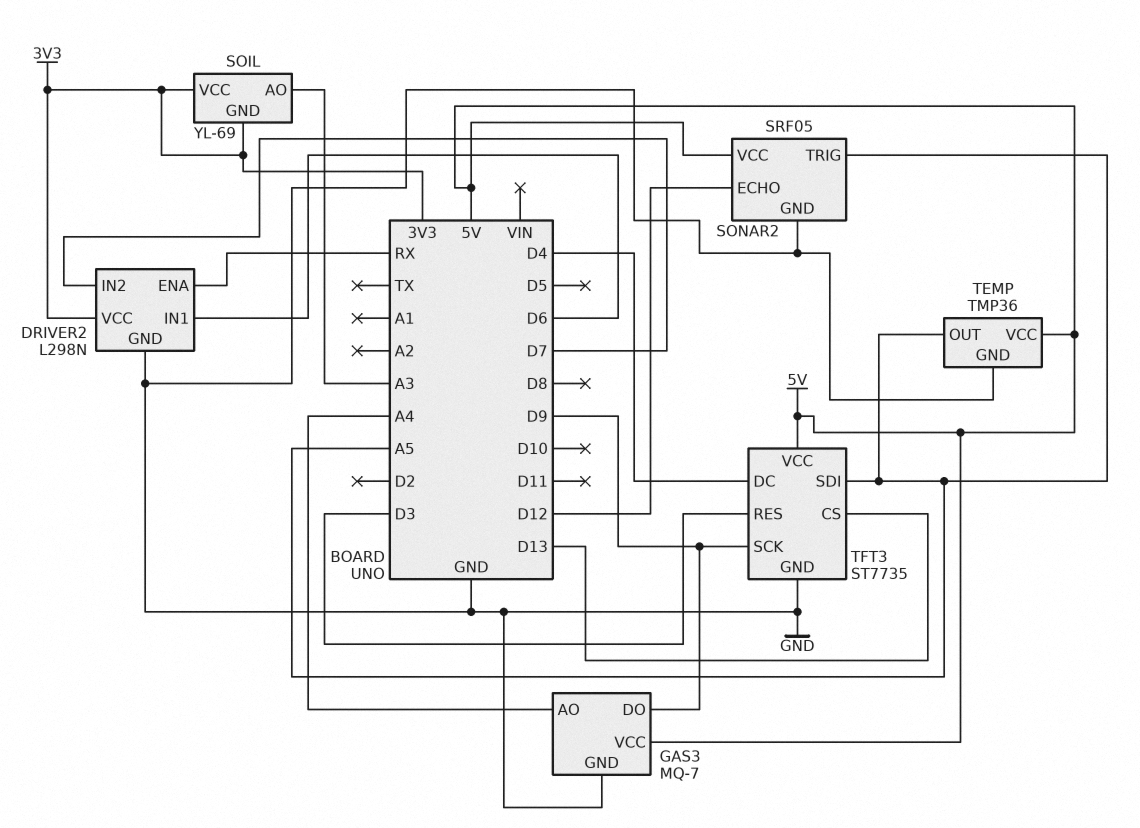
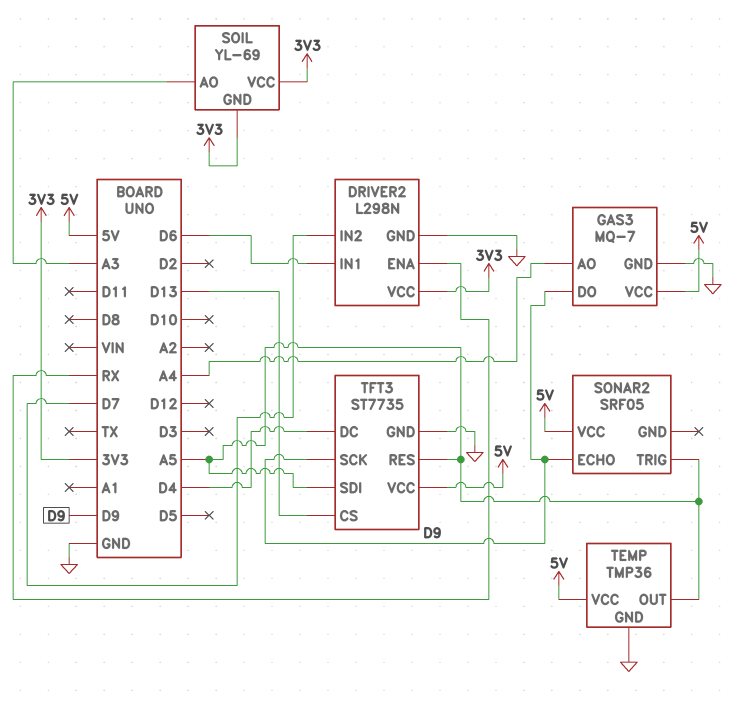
SONAR2 pin ECHO: D12 -> D9
SONAR2 pin GND: GND -> none
TFT3 pin RES: D3 -> A5

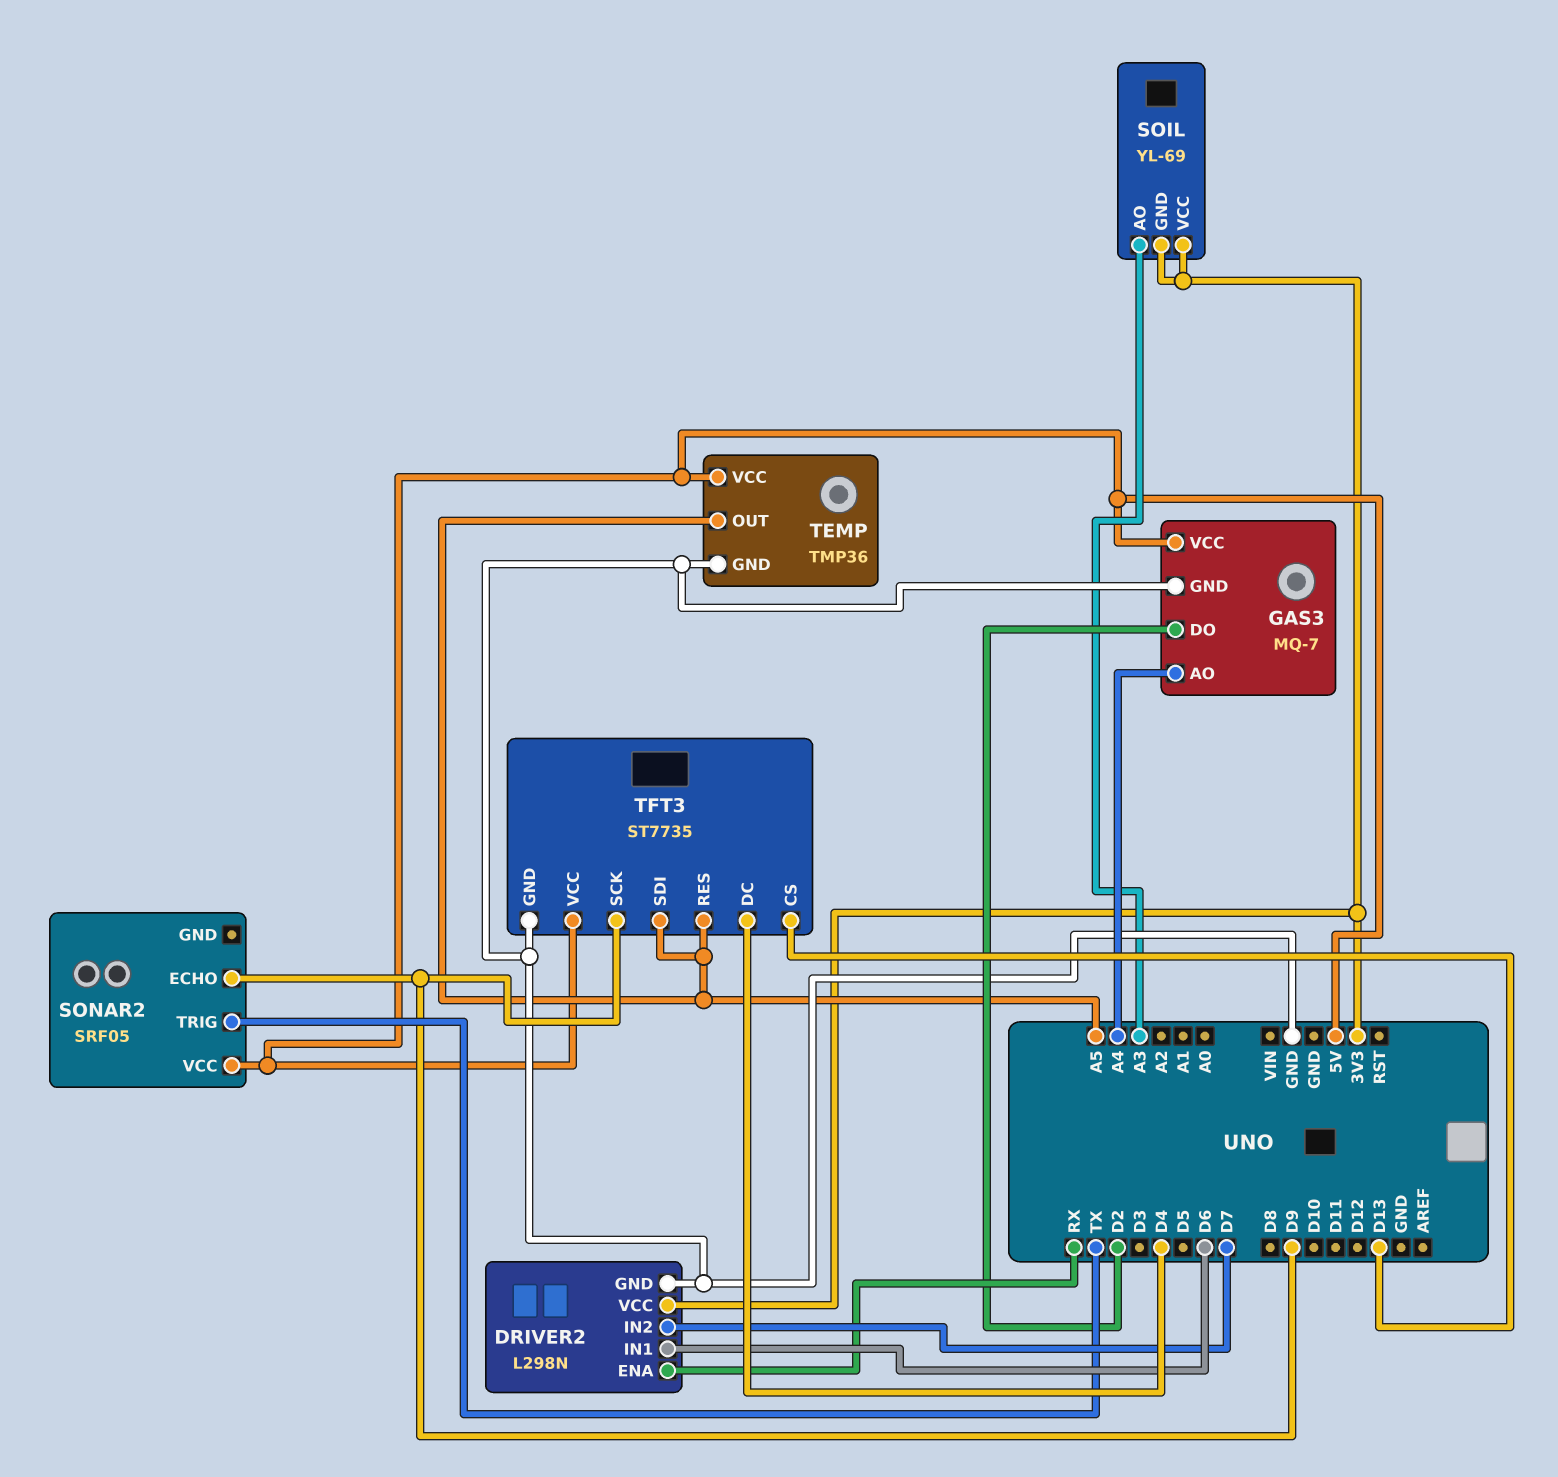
GAS3 pin DO: D9 -> D2
SONAR2 pin TRIG: A5 -> TX

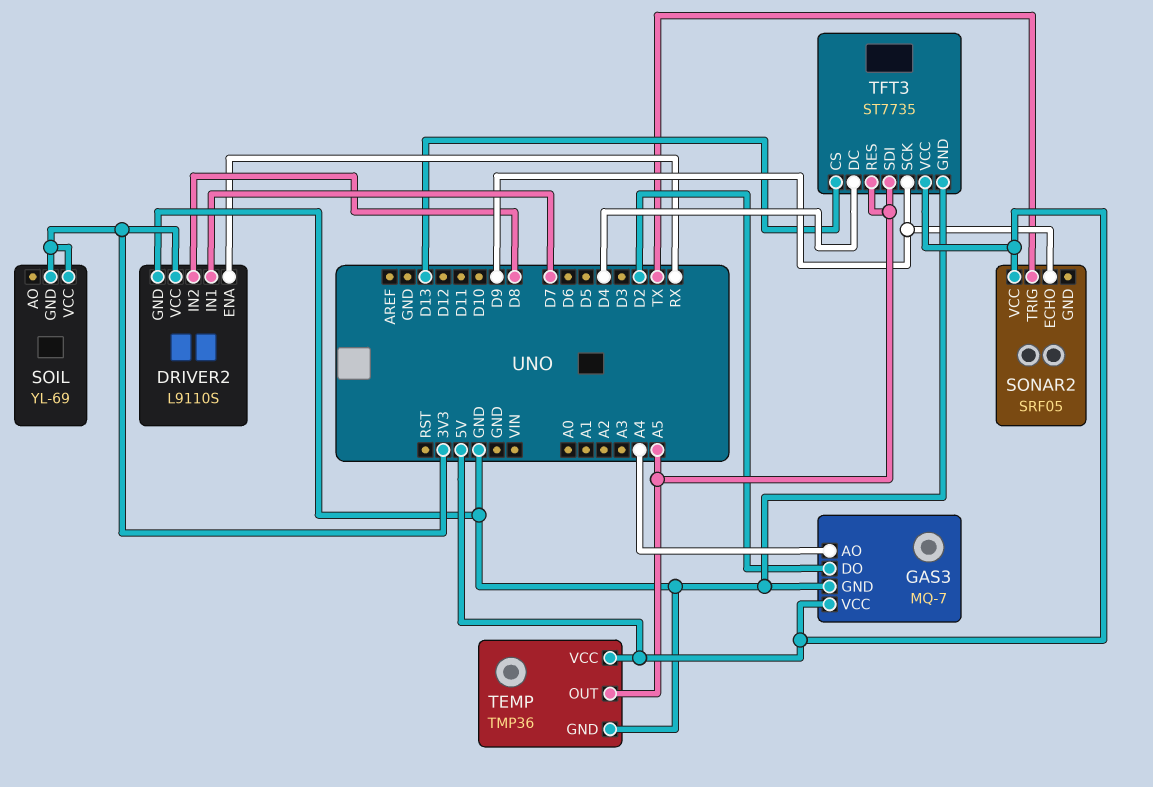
DRIVER2: L298N -> L9110S
DRIVER2 pin IN1: D6 -> D7
DRIVER2 pin IN2: D7 -> D8
SOIL pin AO: A3 -> none

